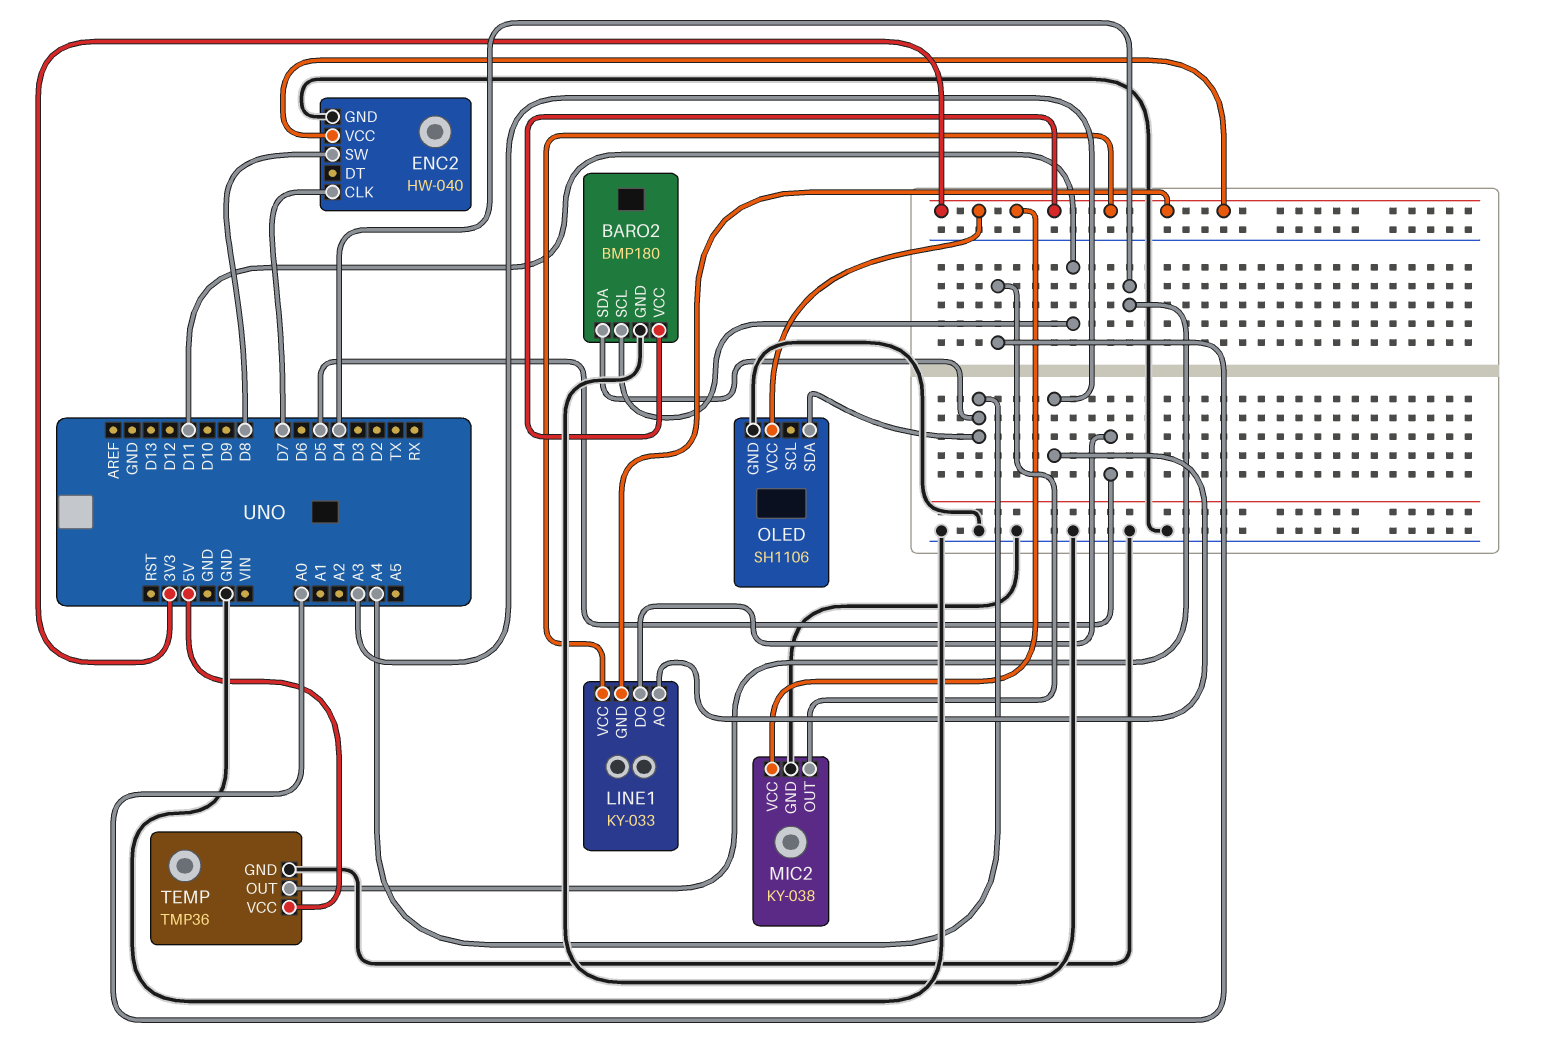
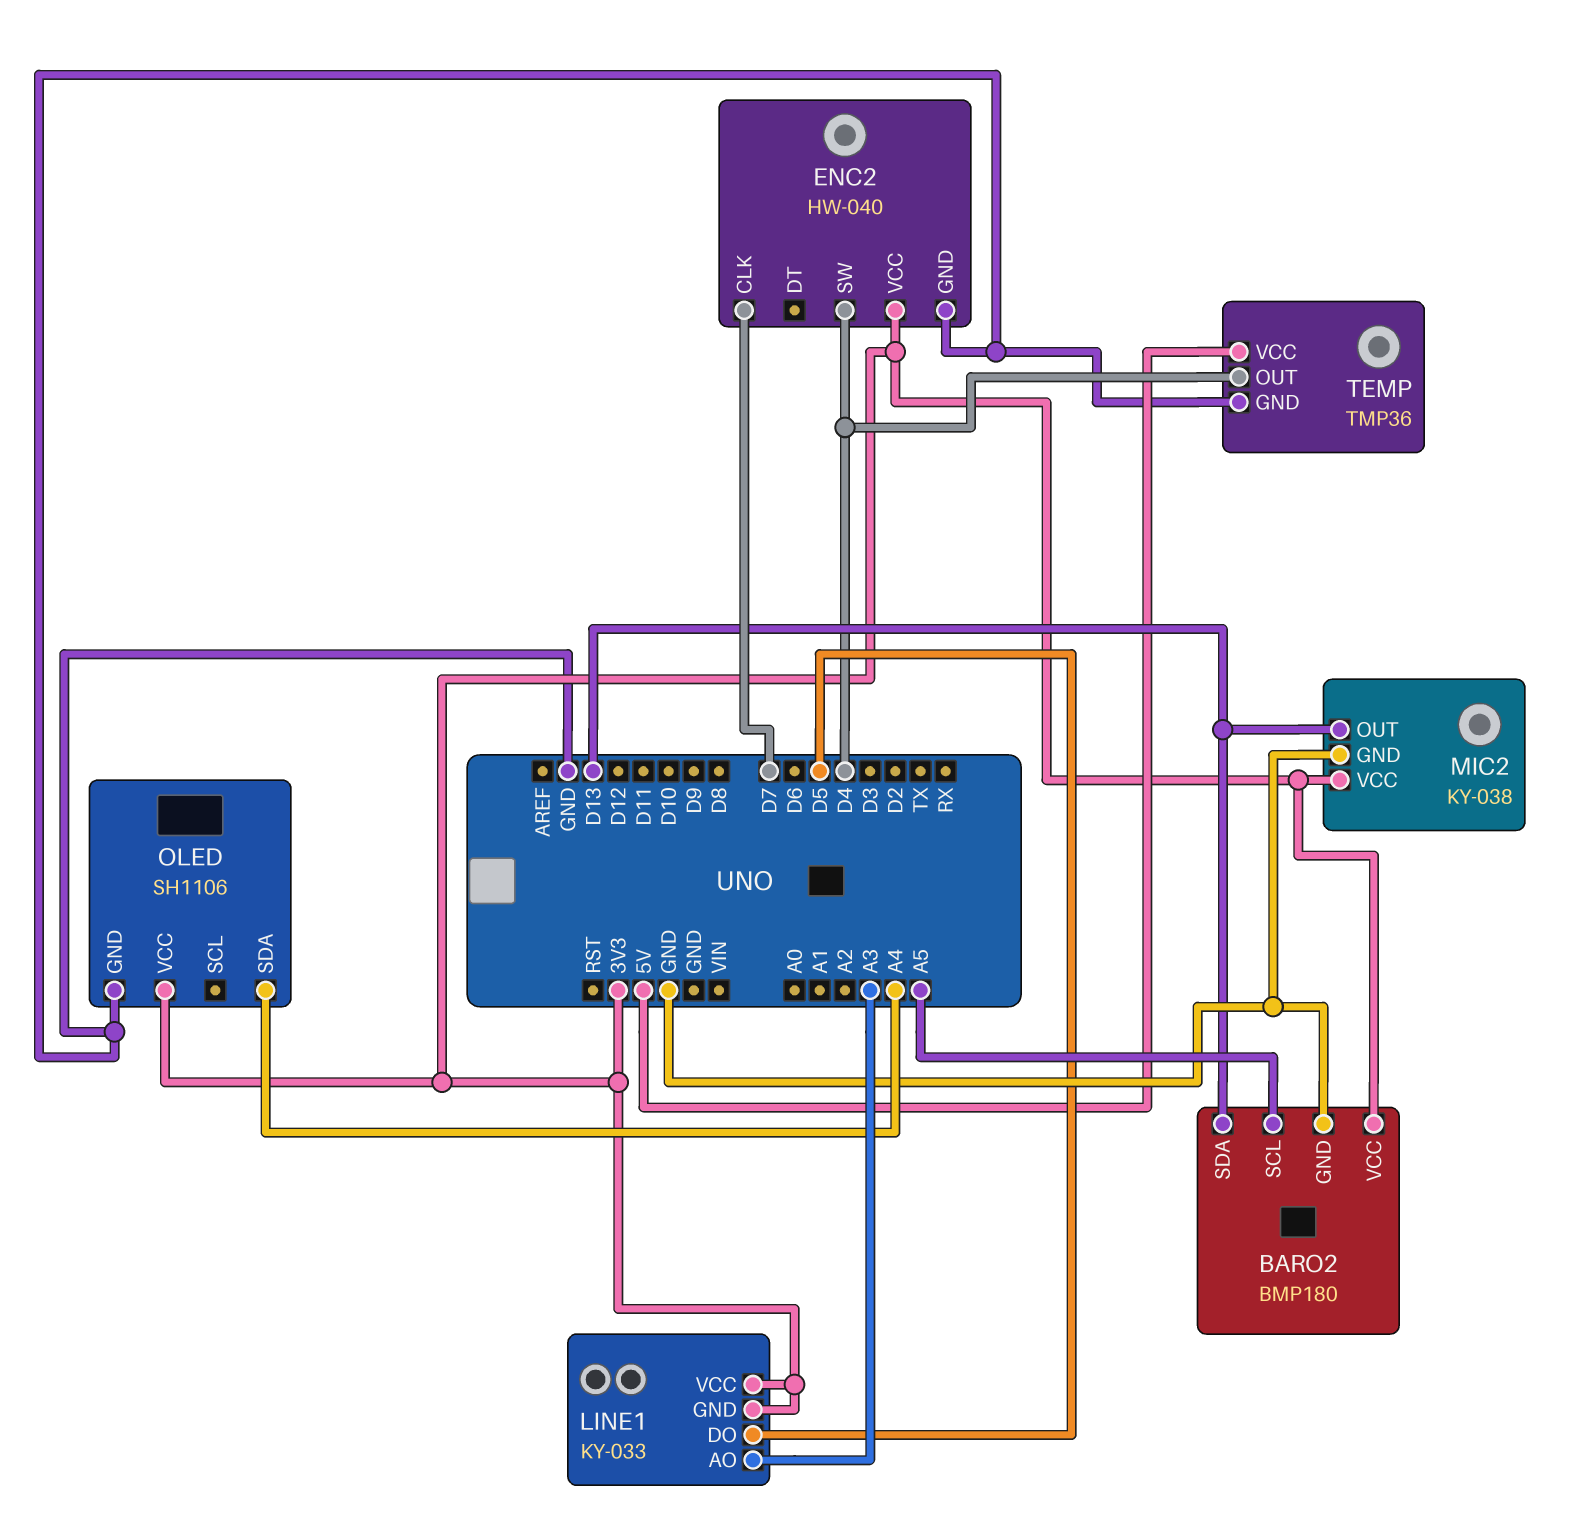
BARO2 pin SCL: D11 -> A5
BARO2 pin SDA: A4 -> D13
ENC2 pin SW: D8 -> D4
MIC2 pin OUT: A0 -> D13

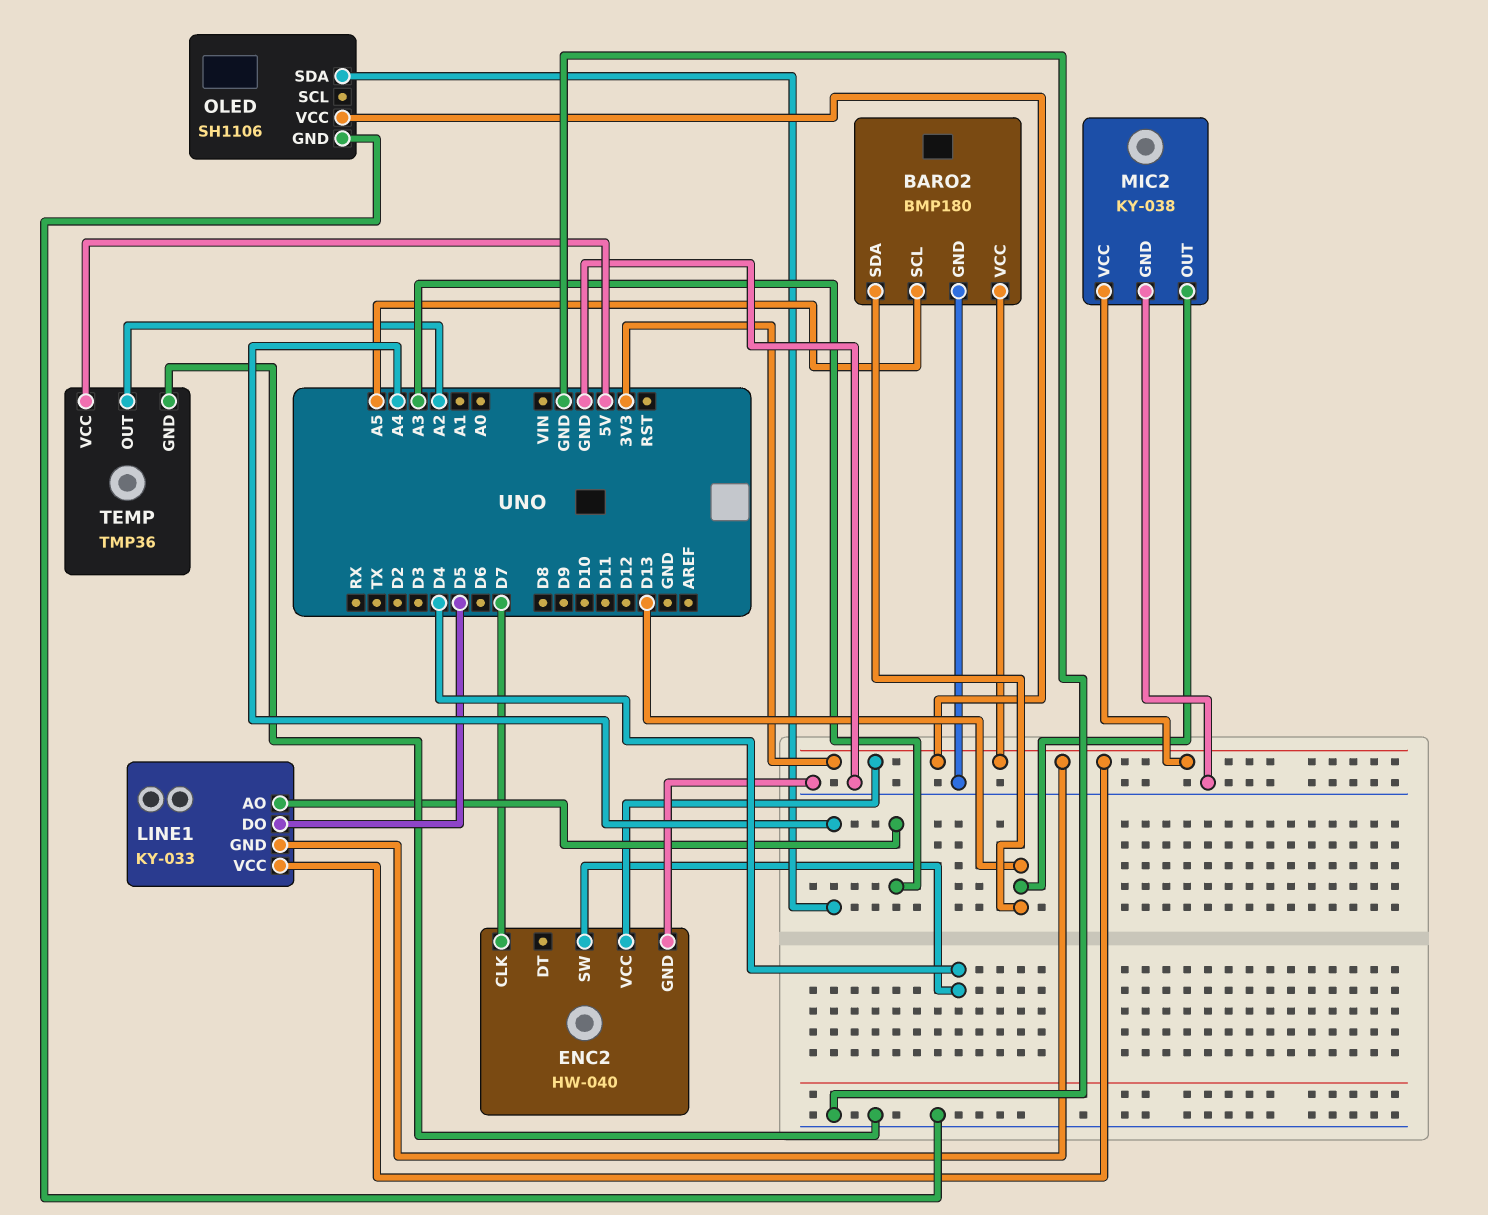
TEMP pin OUT: D4 -> A2

